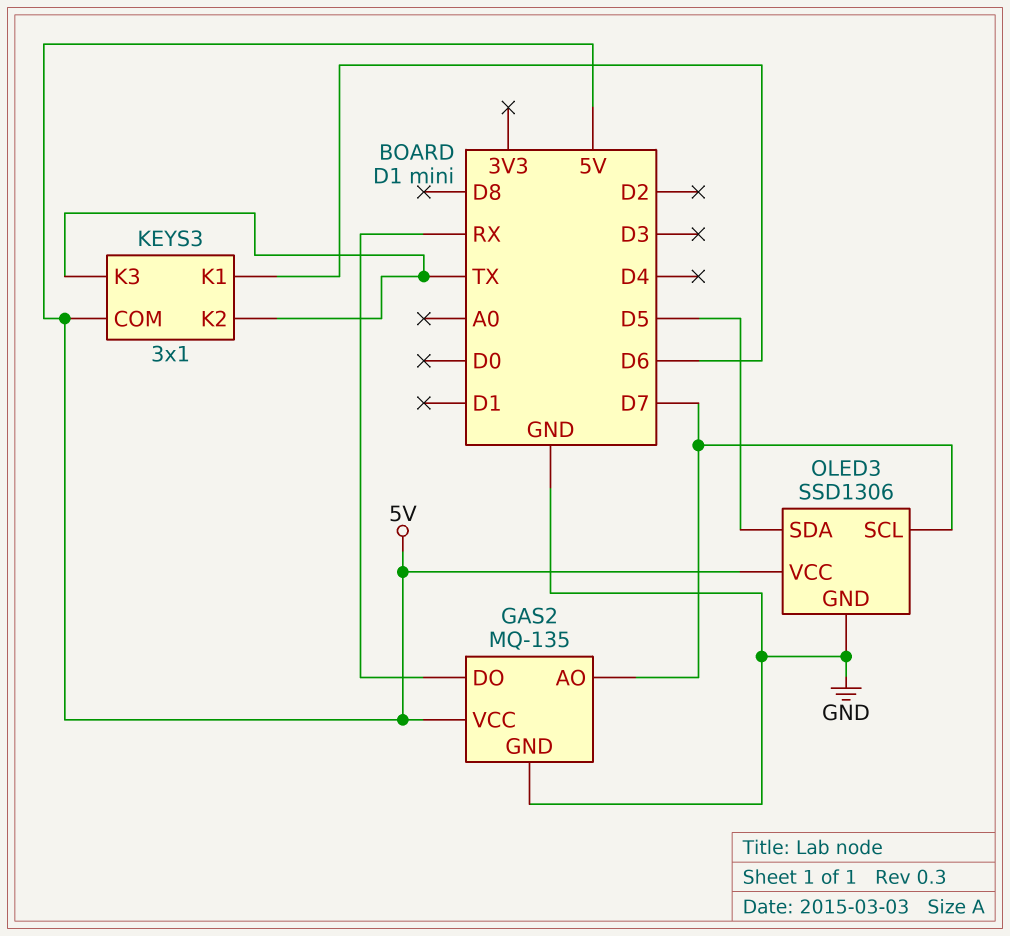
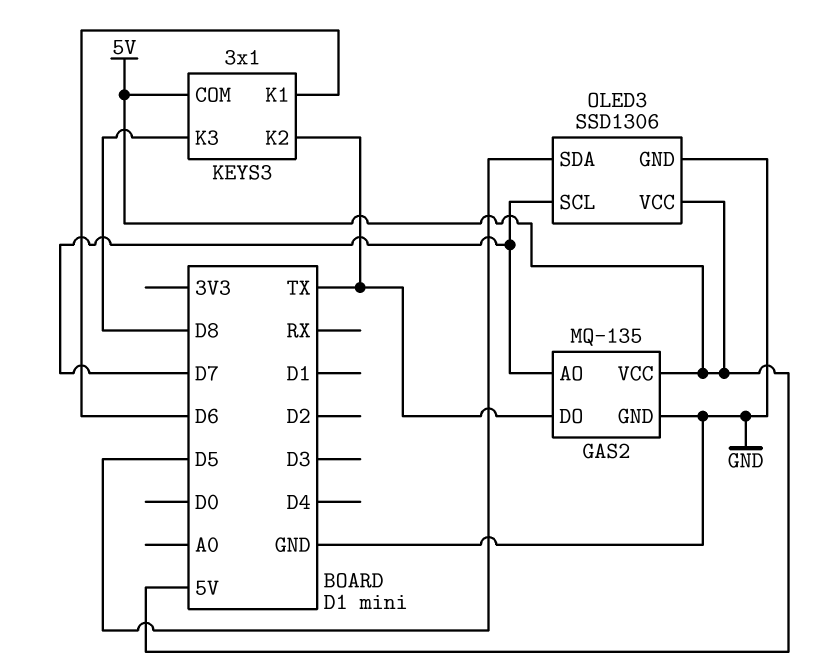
GAS2 pin DO: RX -> TX
KEYS3 pin K3: TX -> D8

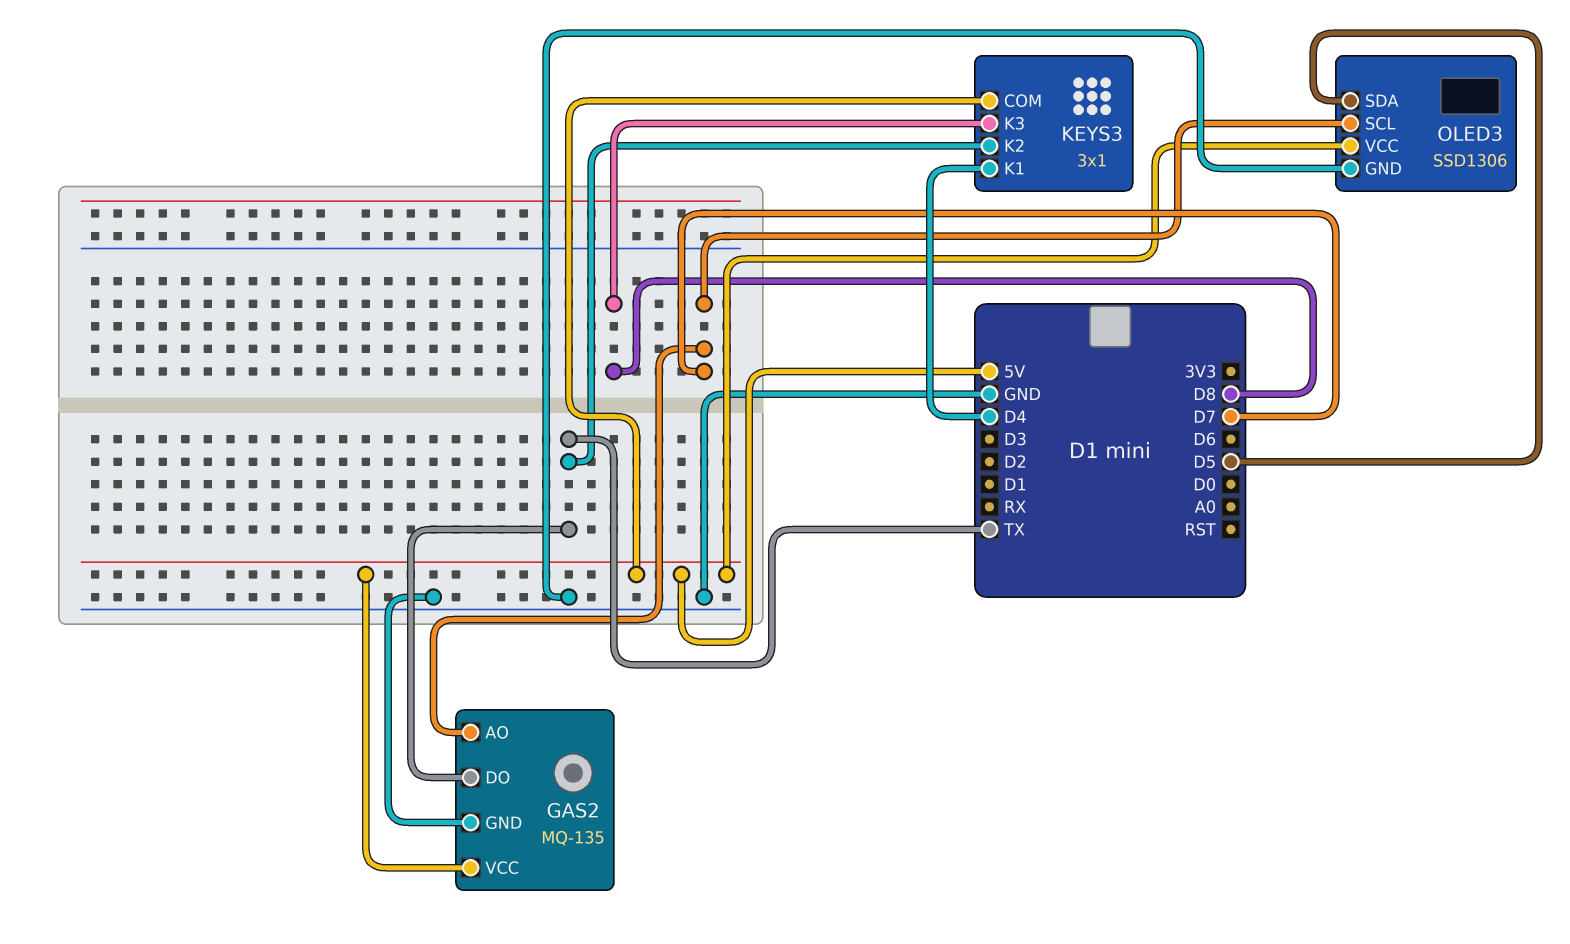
KEYS3 pin K1: D6 -> D4

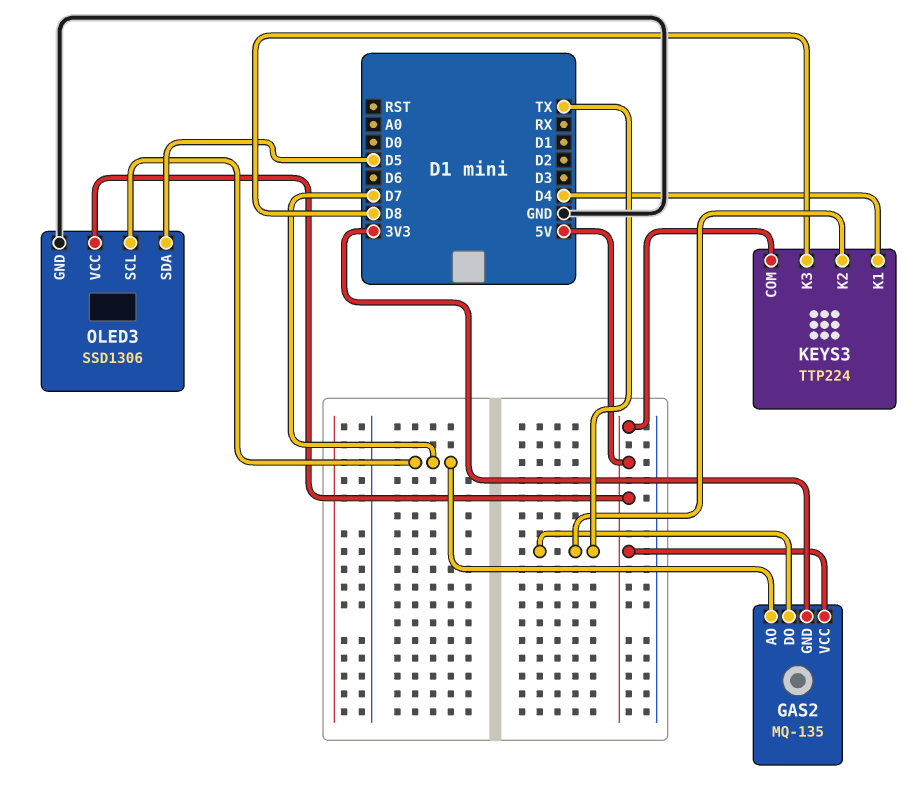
GAS2 pin GND: GND -> 3V3
KEYS3: 3x1 -> TTP224

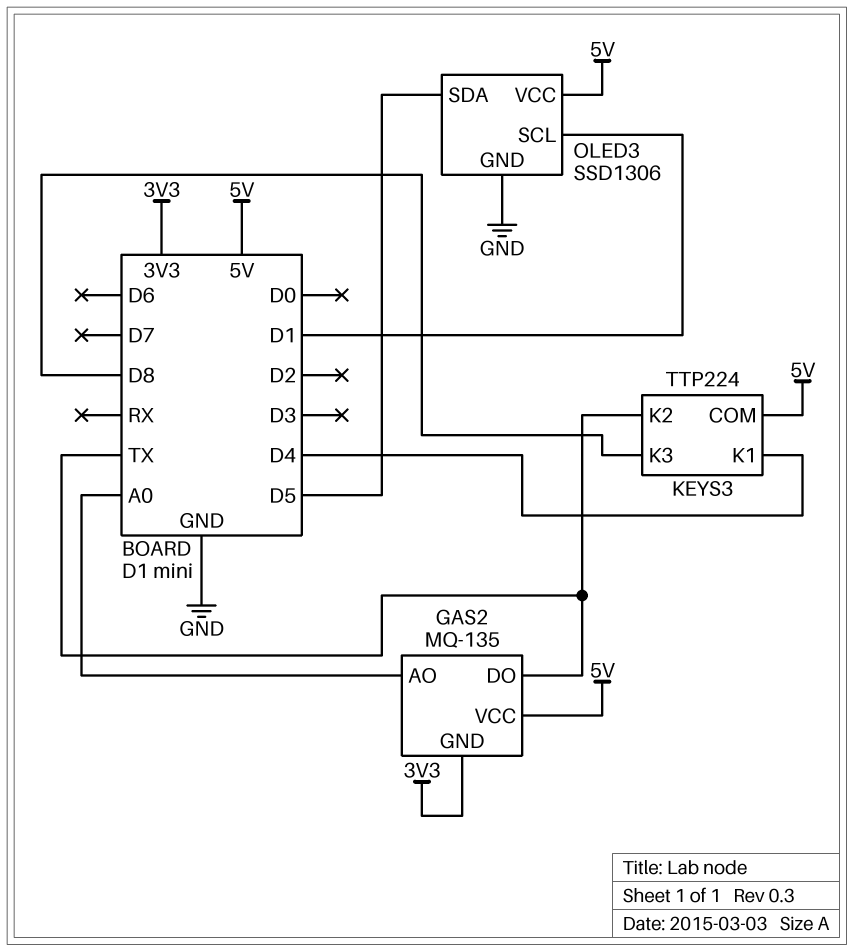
GAS2 pin AO: D7 -> A0
OLED3 pin SCL: D7 -> D1

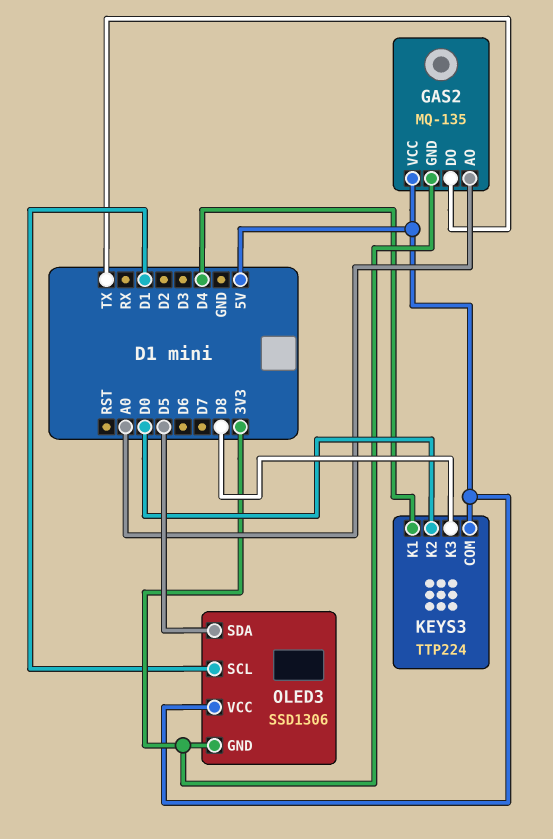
KEYS3 pin K2: TX -> D0
OLED3 pin GND: GND -> 3V3

